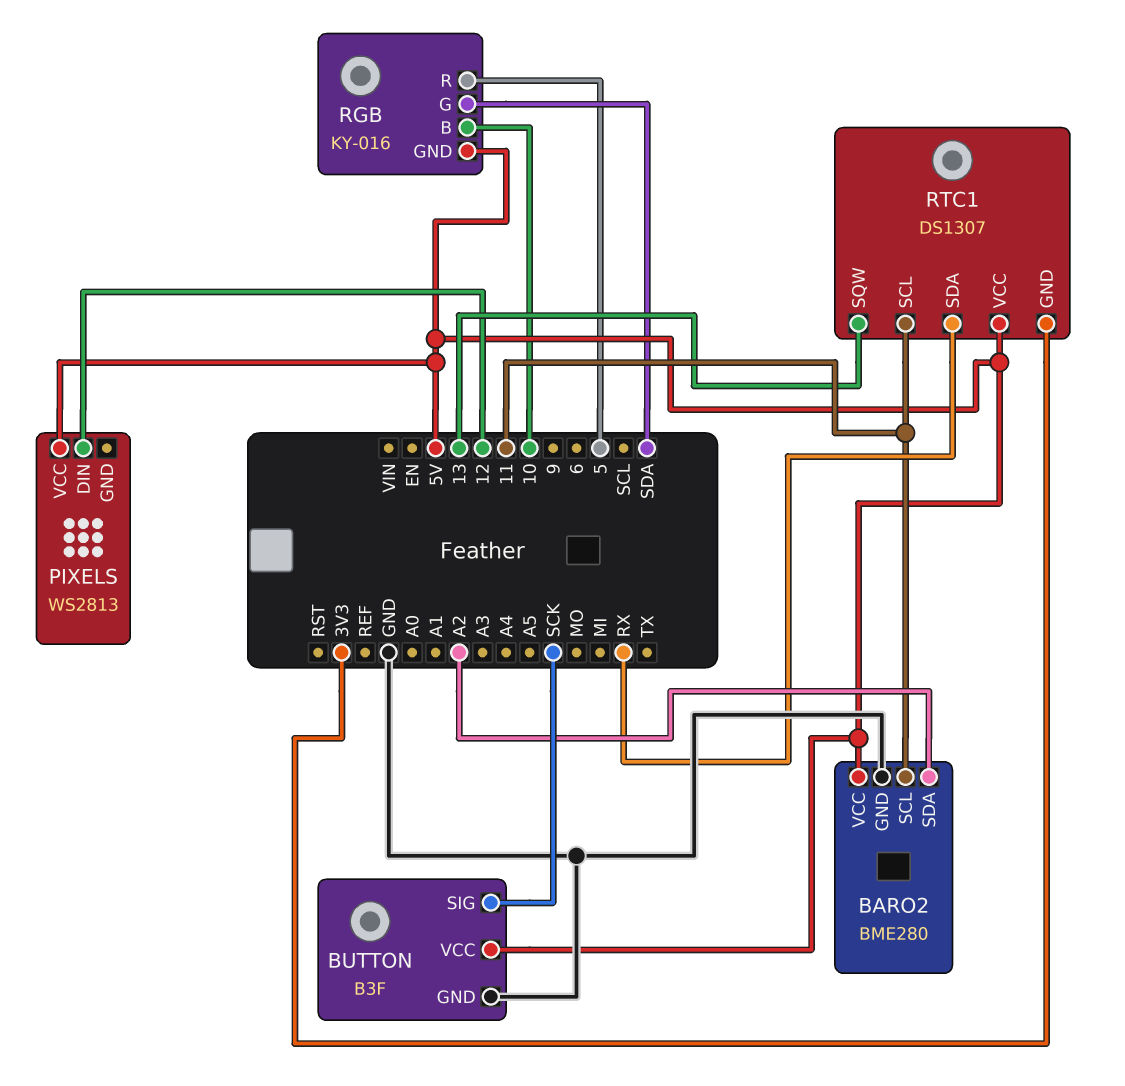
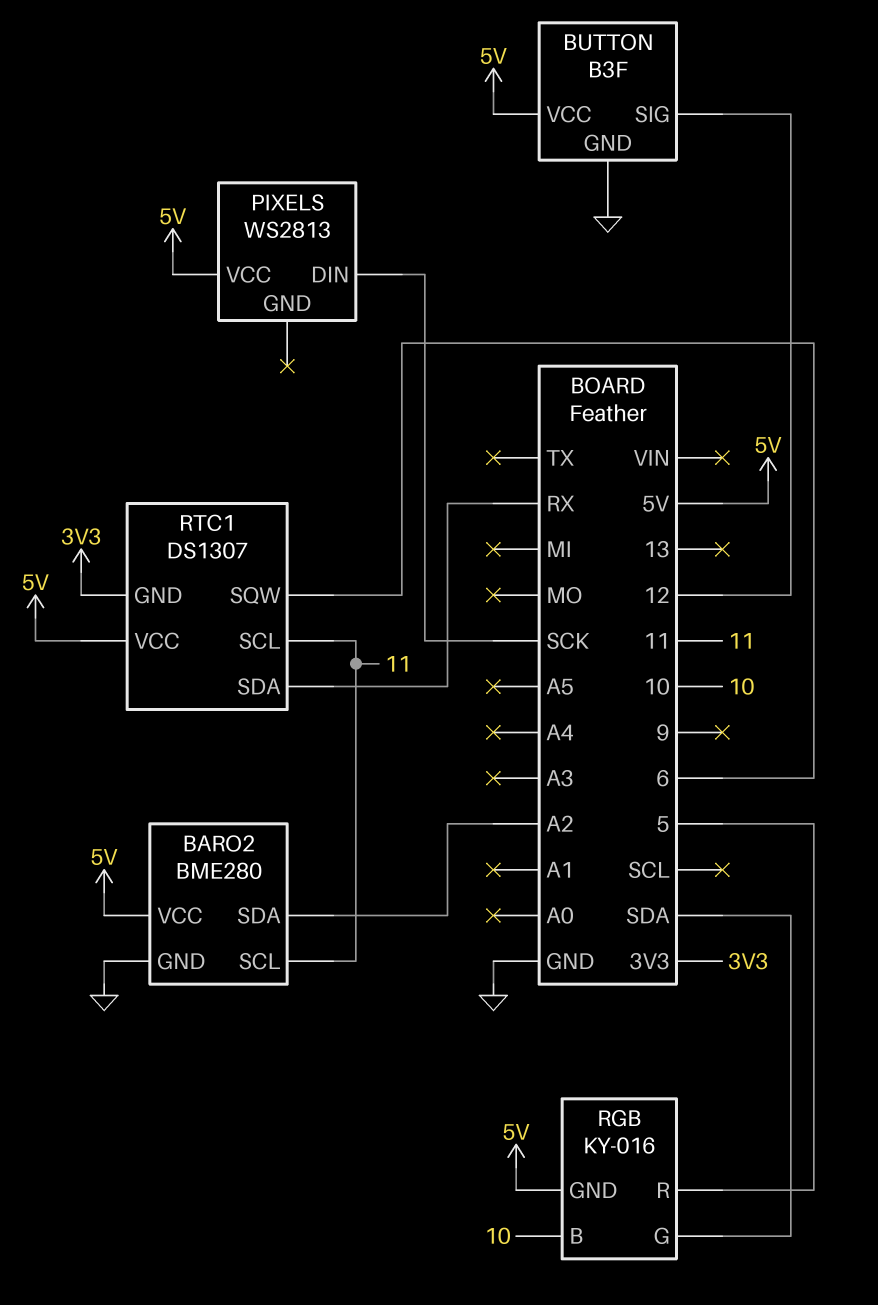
BUTTON pin SIG: SCK -> 12
PIXELS pin DIN: 12 -> SCK
RTC1 pin SQW: 13 -> 6

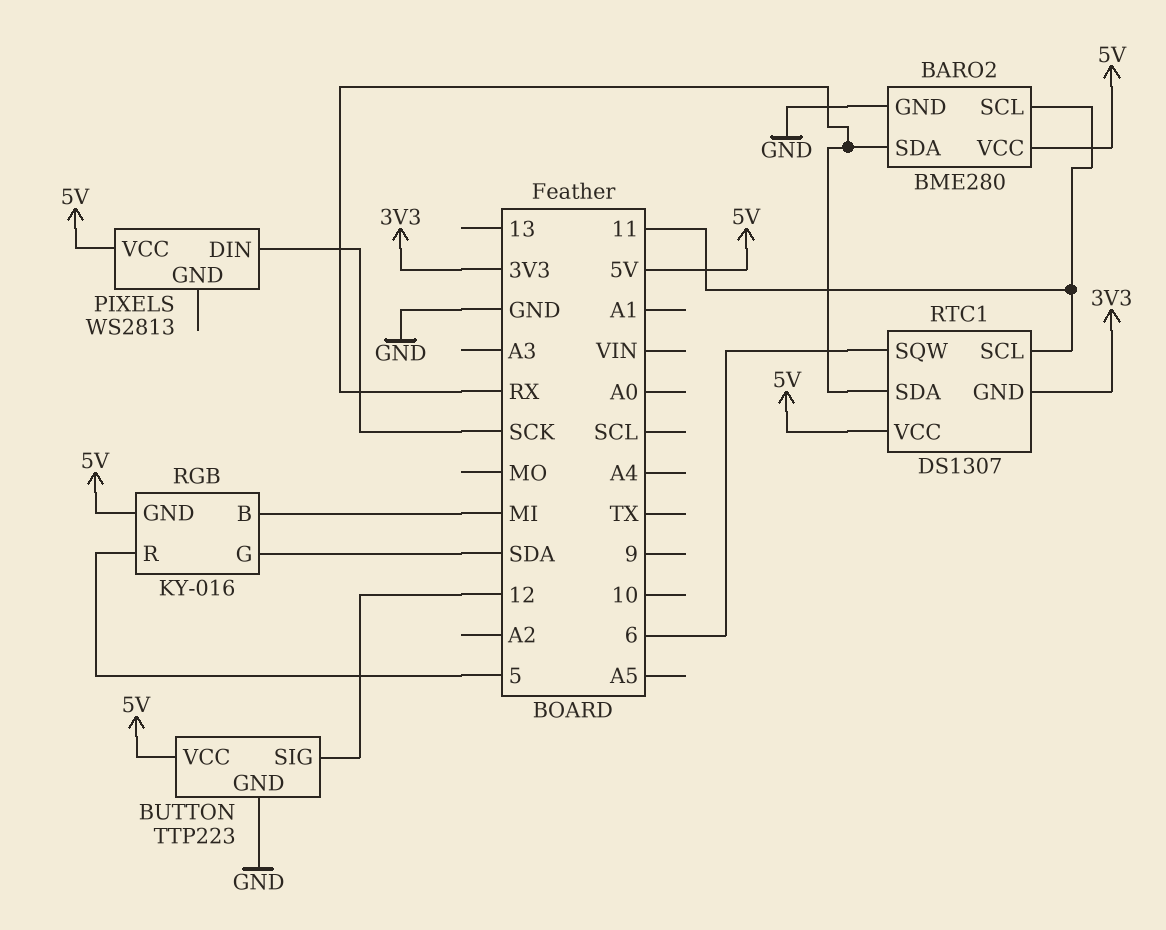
BARO2 pin SDA: A2 -> RX
BUTTON: B3F -> TTP223
RGB pin B: 10 -> MI

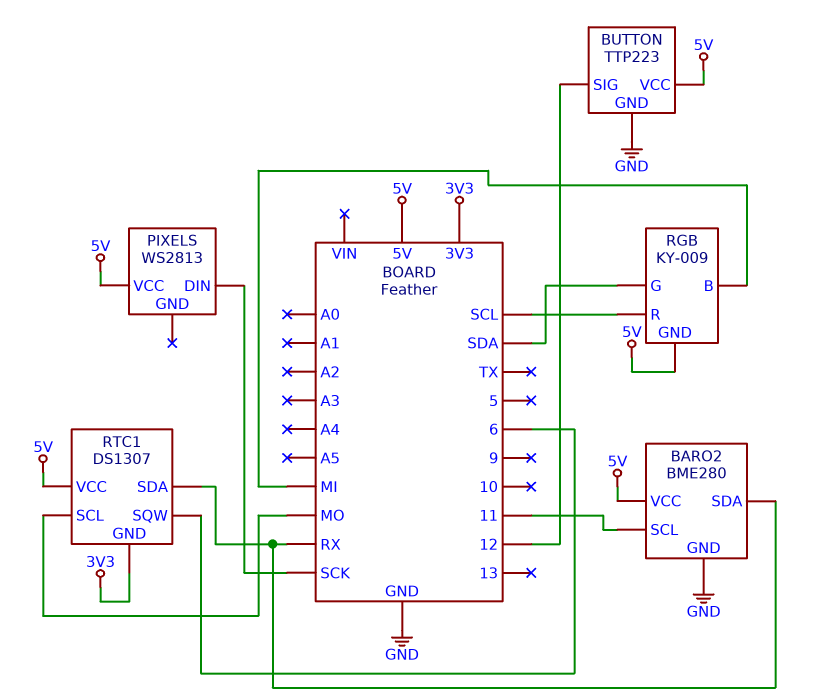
RGB: KY-016 -> KY-009
RGB pin R: 5 -> SCL
RTC1 pin SCL: 11 -> MO

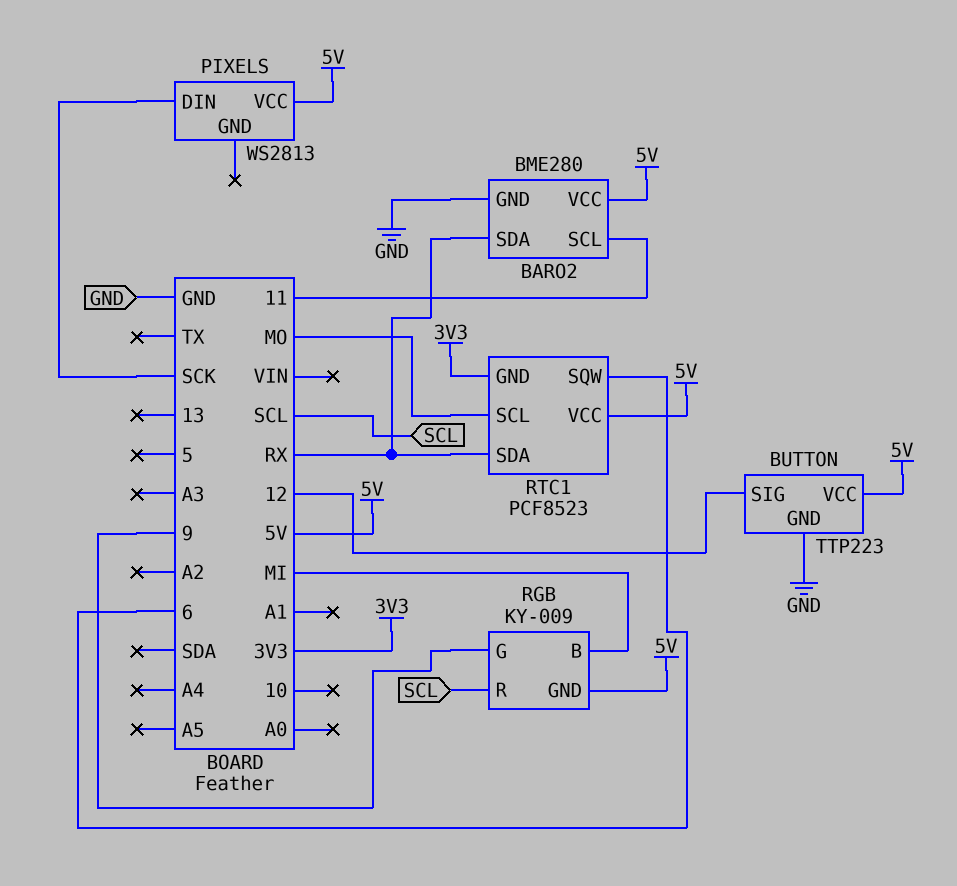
RGB pin G: SDA -> 9
RTC1: DS1307 -> PCF8523

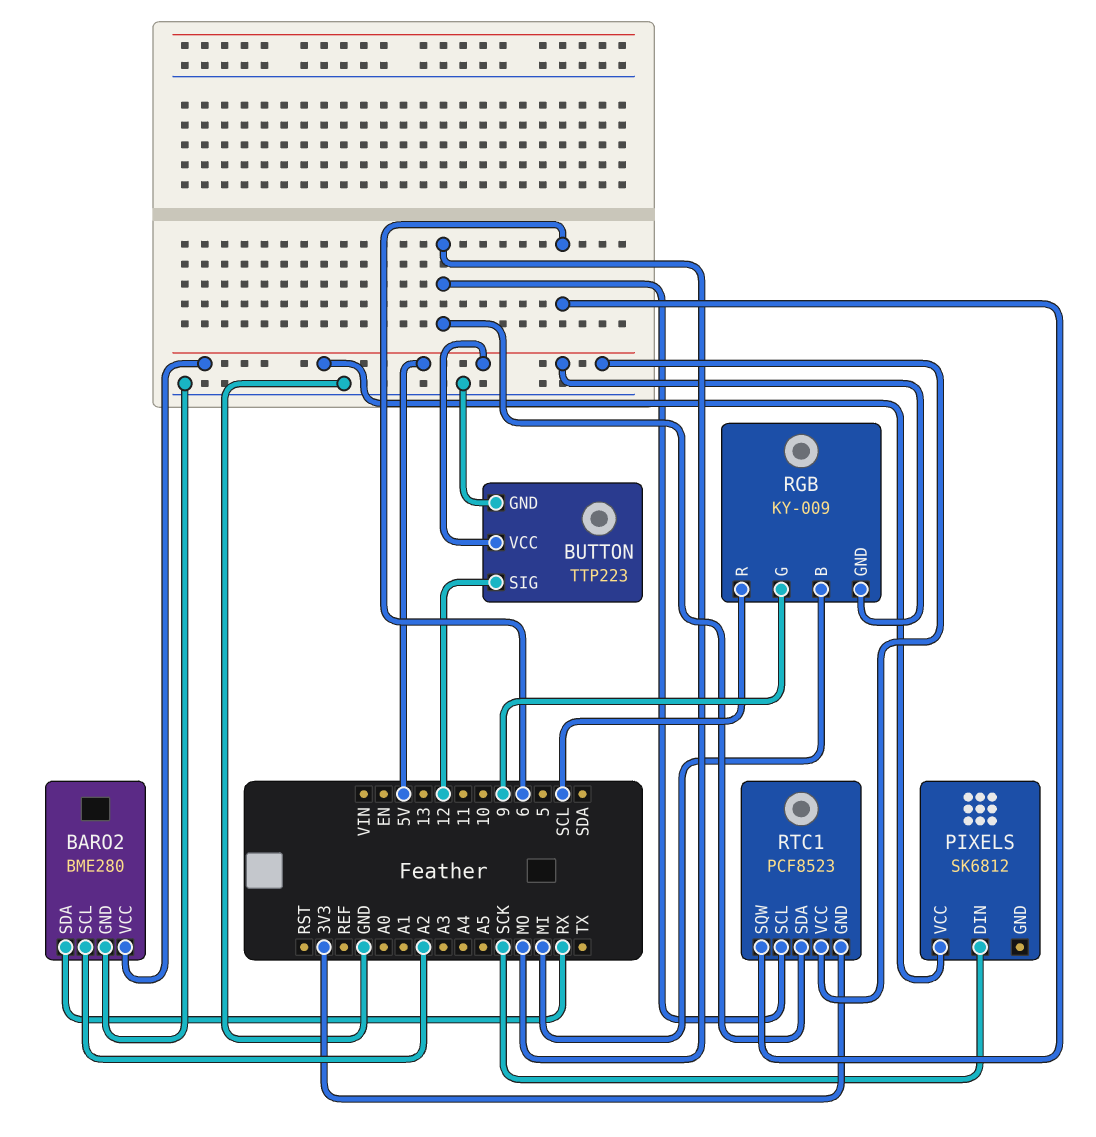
BARO2 pin SCL: 11 -> A2
PIXELS: WS2813 -> SK6812
RTC1 pin SDA: RX -> MO

